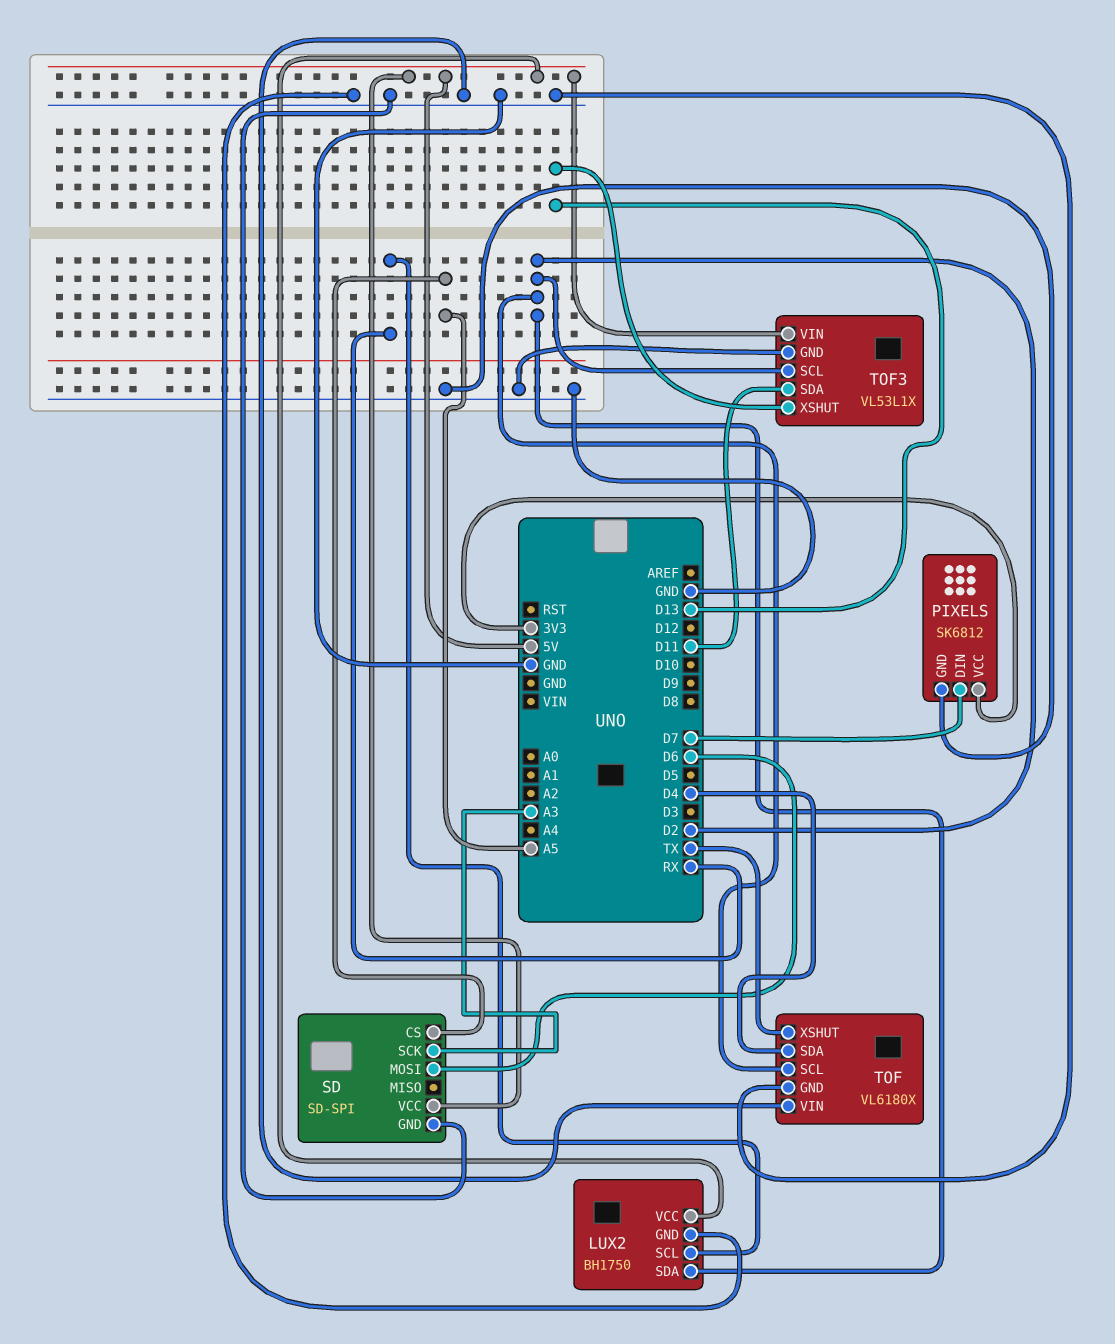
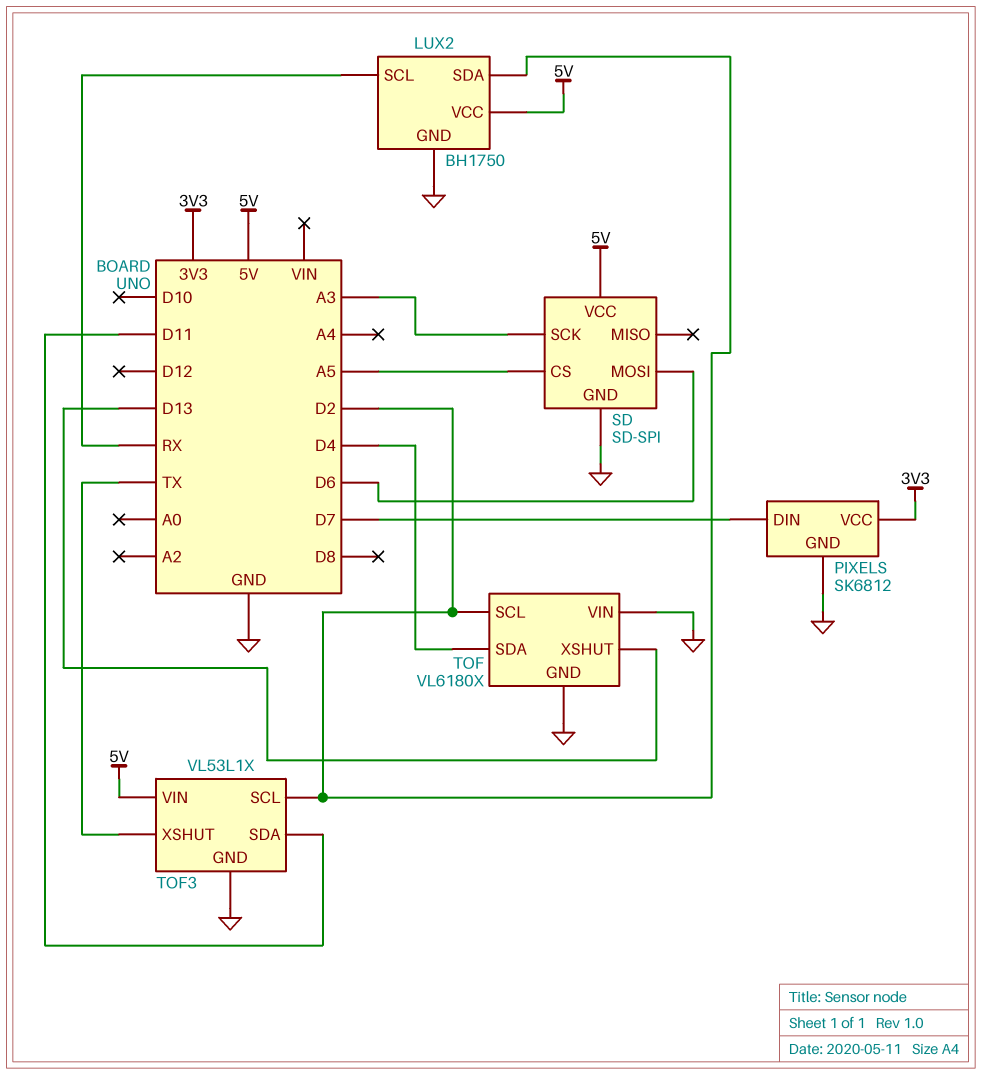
TOF pin XSHUT: TX -> D13
TOF3 pin XSHUT: D13 -> TX

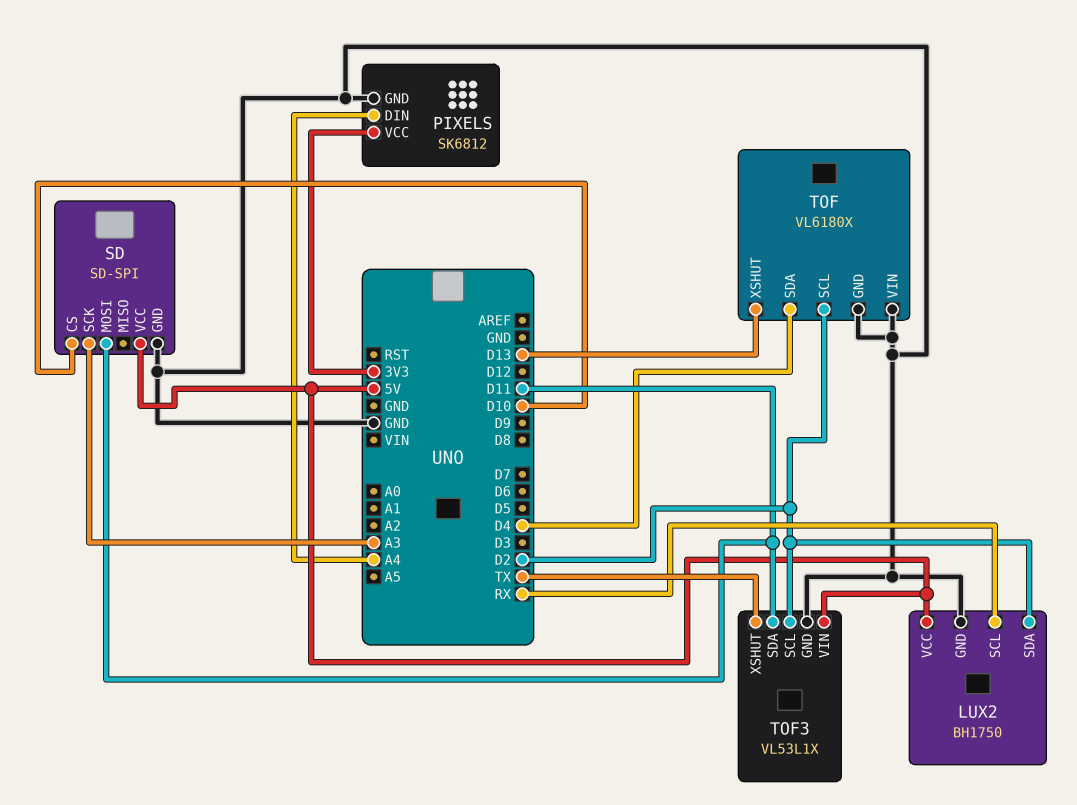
PIXELS pin DIN: D7 -> A4
SD pin CS: A5 -> D10
SD pin MOSI: D6 -> D11

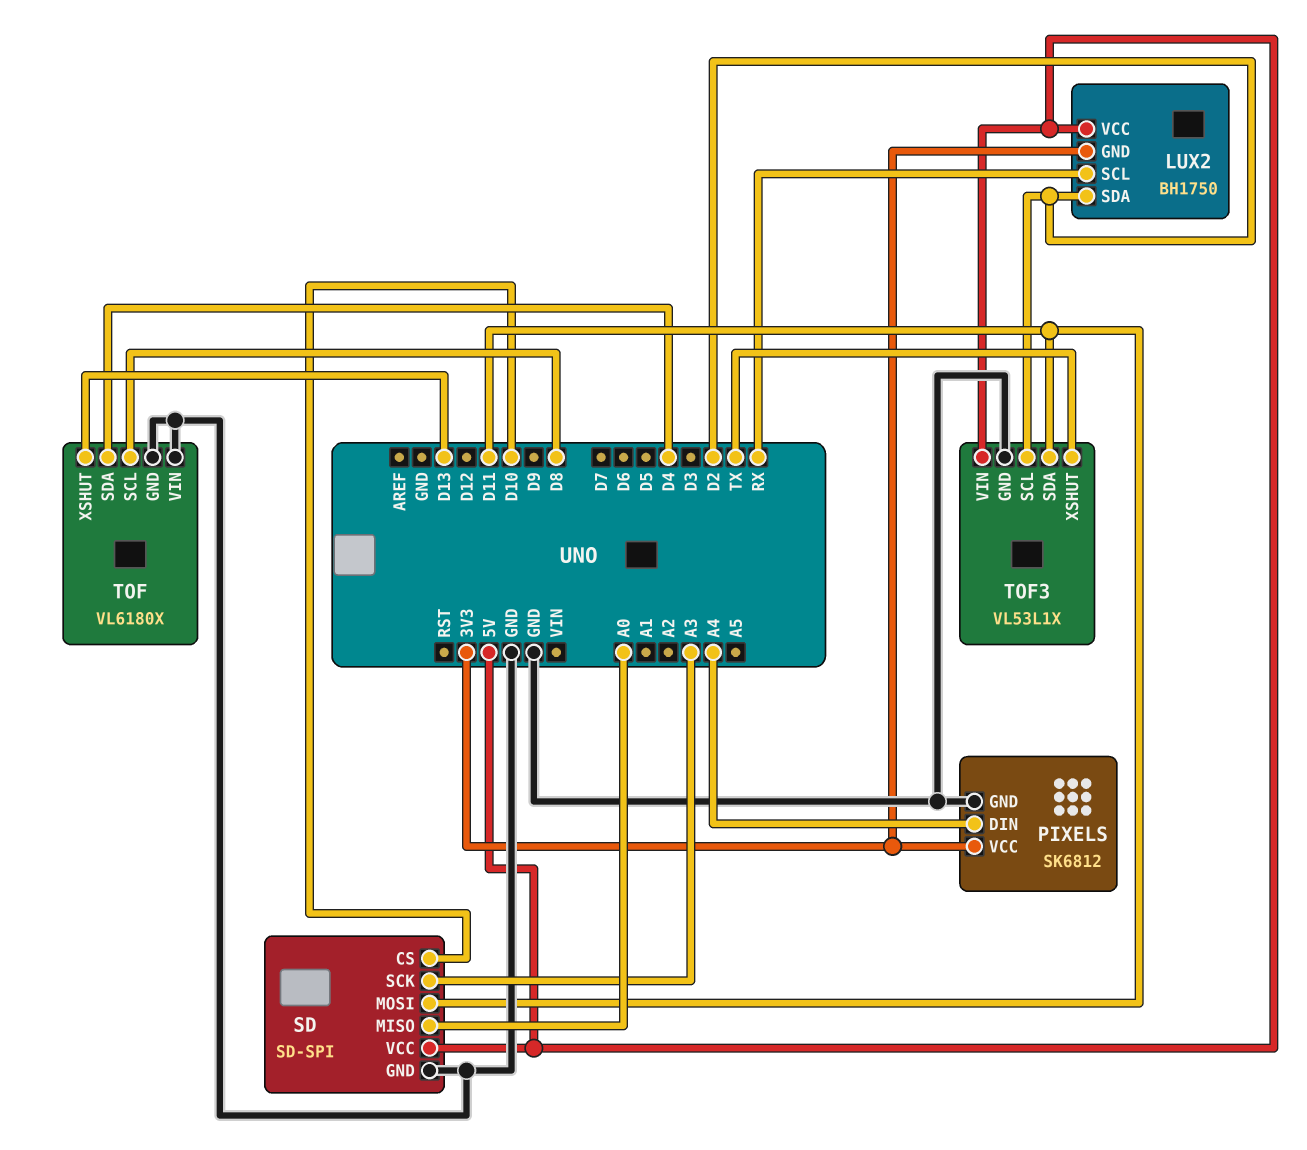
LUX2 pin GND: GND -> 3V3
SD pin MISO: none -> A0
TOF pin SCL: D2 -> D8

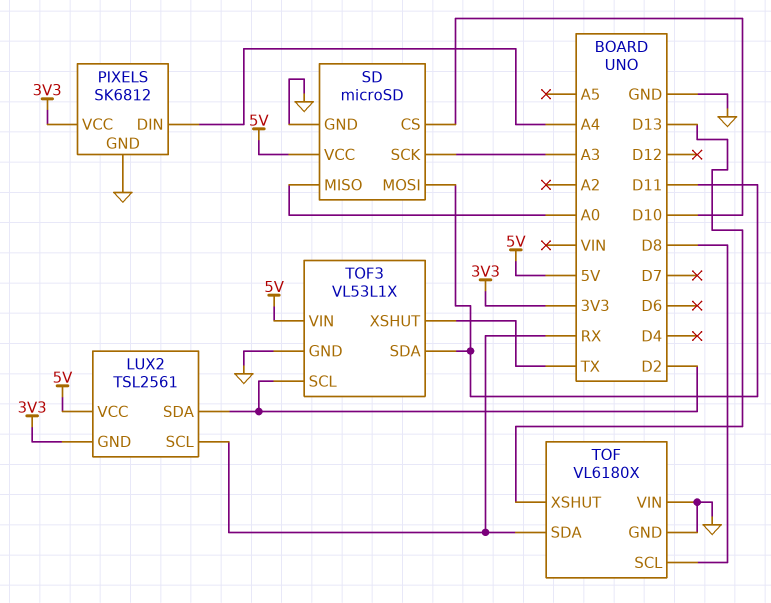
LUX2: BH1750 -> TSL2561
SD: SD-SPI -> microSD
TOF pin SDA: D4 -> RX

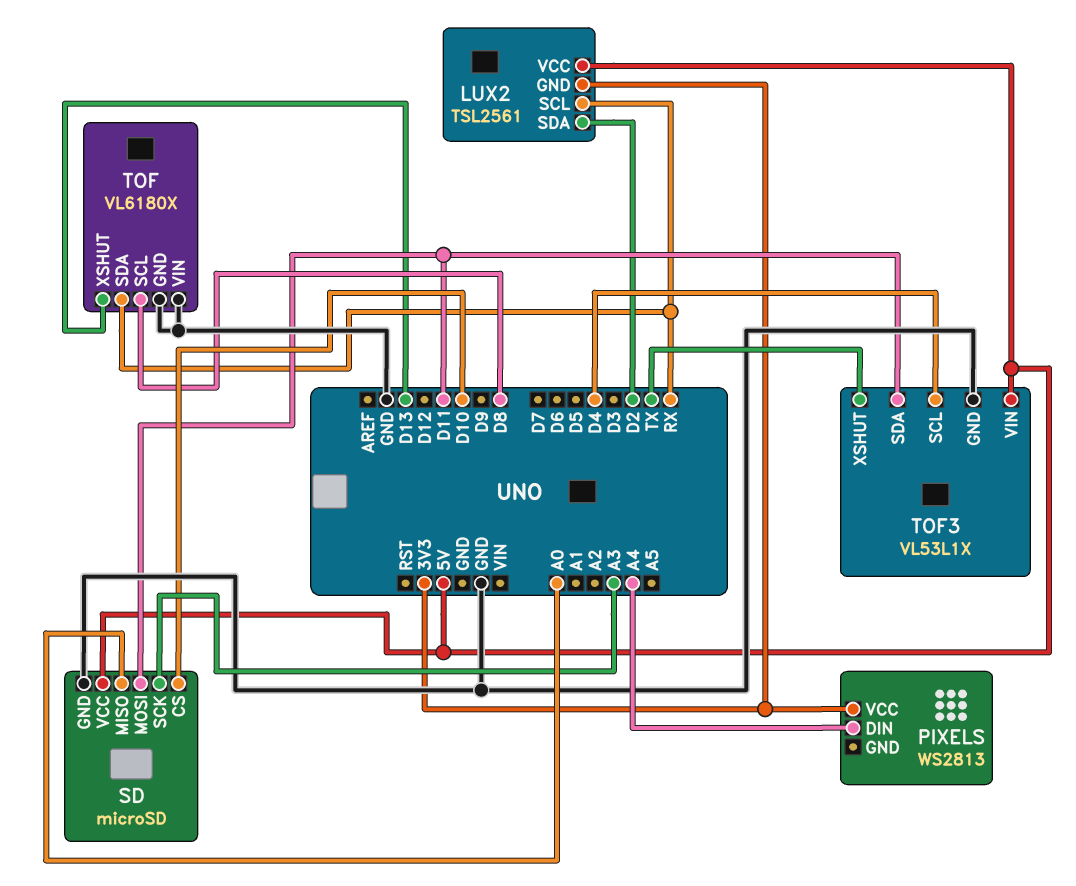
PIXELS: SK6812 -> WS2813
PIXELS pin GND: GND -> none
TOF3 pin SCL: D2 -> D4

